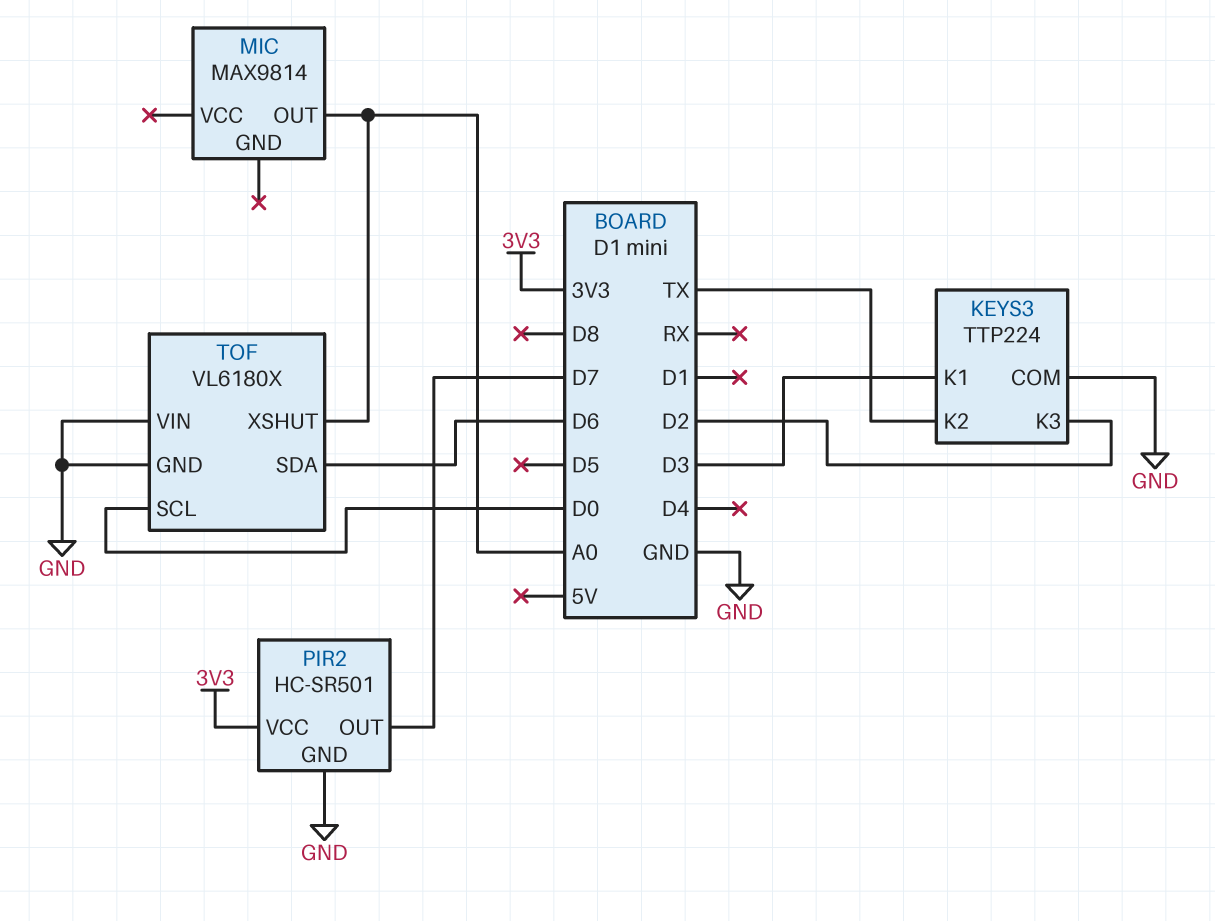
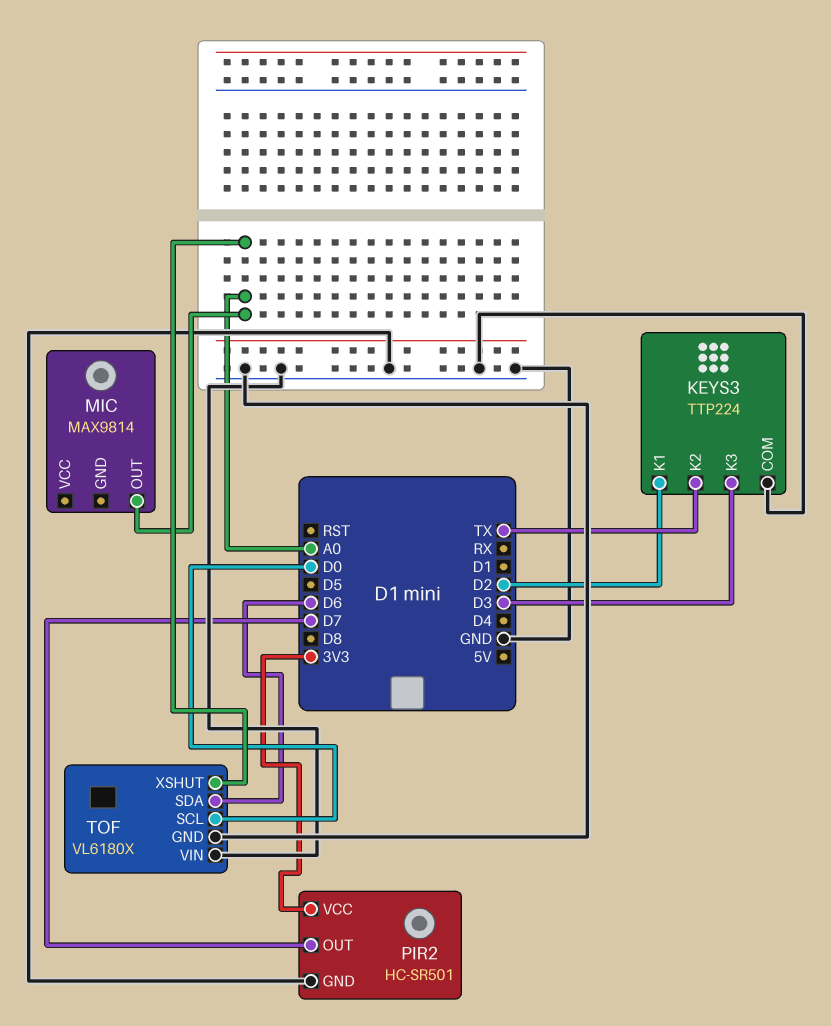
KEYS3 pin K1: D3 -> D2
KEYS3 pin K3: D2 -> D3

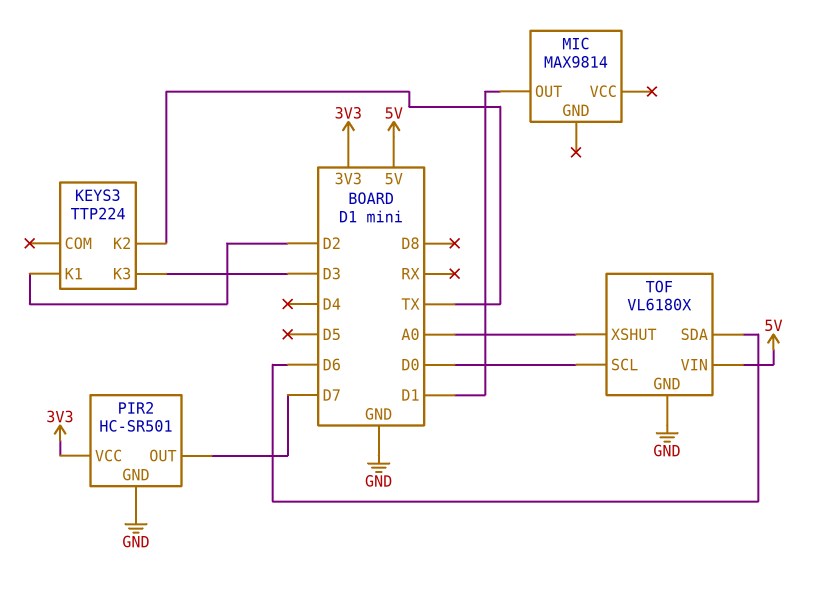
KEYS3 pin COM: GND -> none
MIC pin OUT: A0 -> D1
TOF pin VIN: GND -> 5V

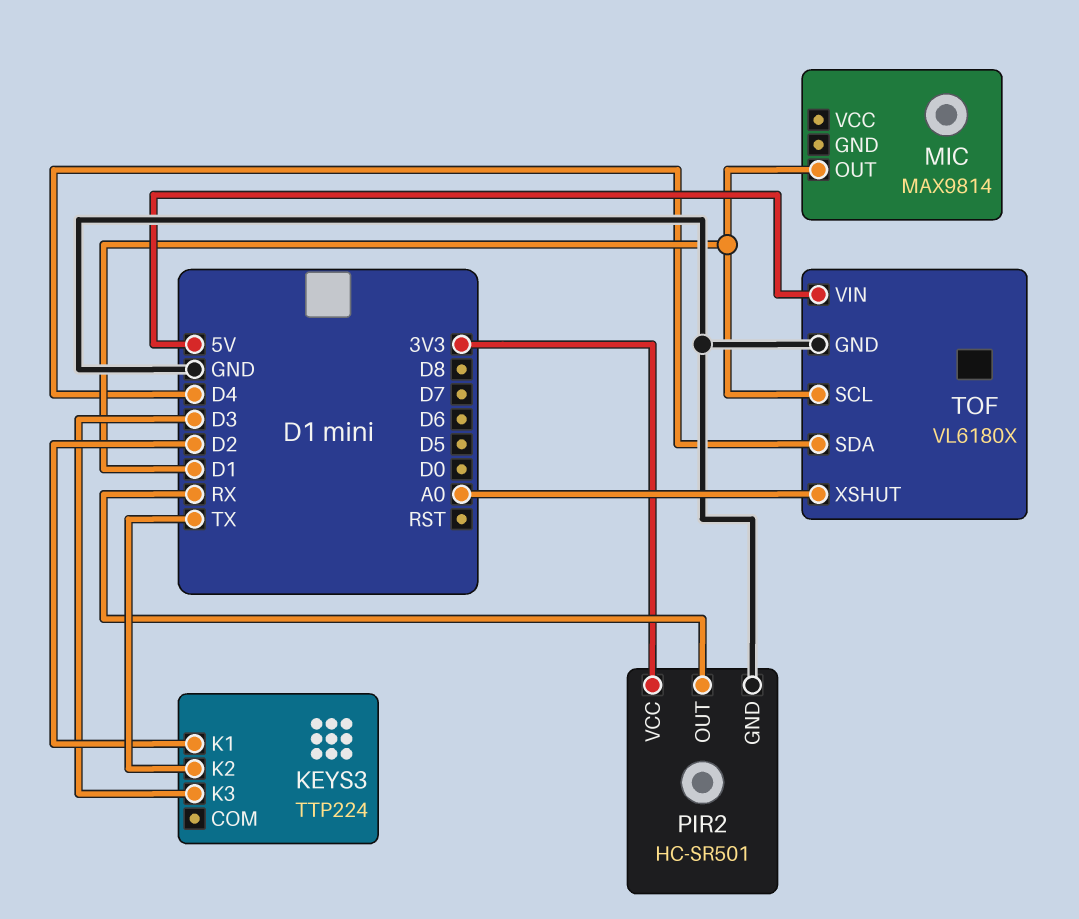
PIR2 pin OUT: D7 -> RX
TOF pin SCL: D0 -> D1
TOF pin SDA: D6 -> D4

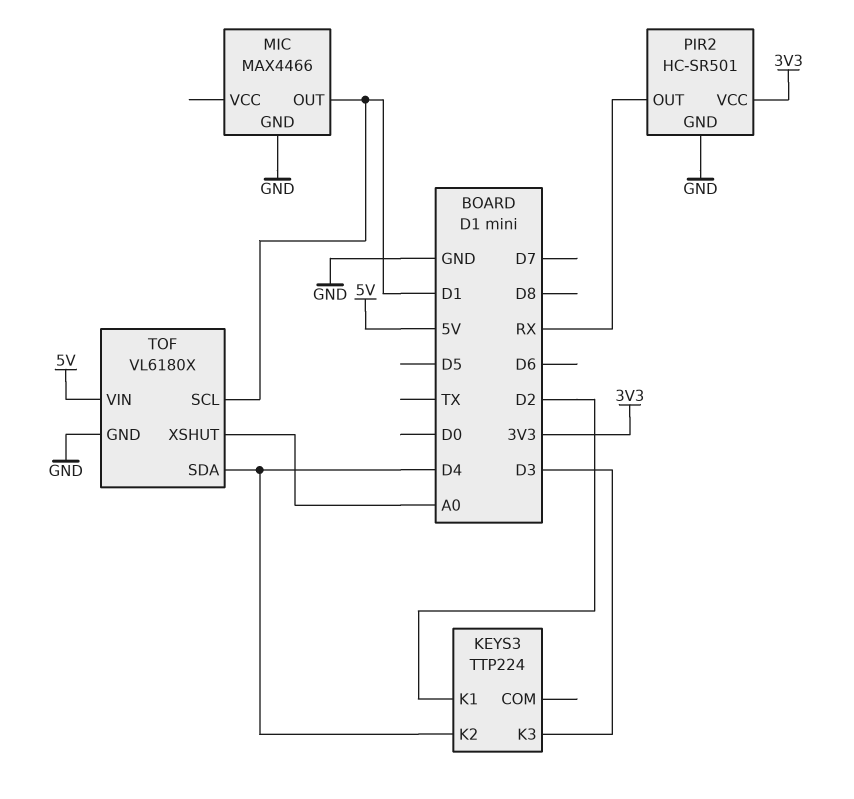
KEYS3 pin K2: TX -> D4
MIC: MAX9814 -> MAX4466
MIC pin GND: none -> GND

